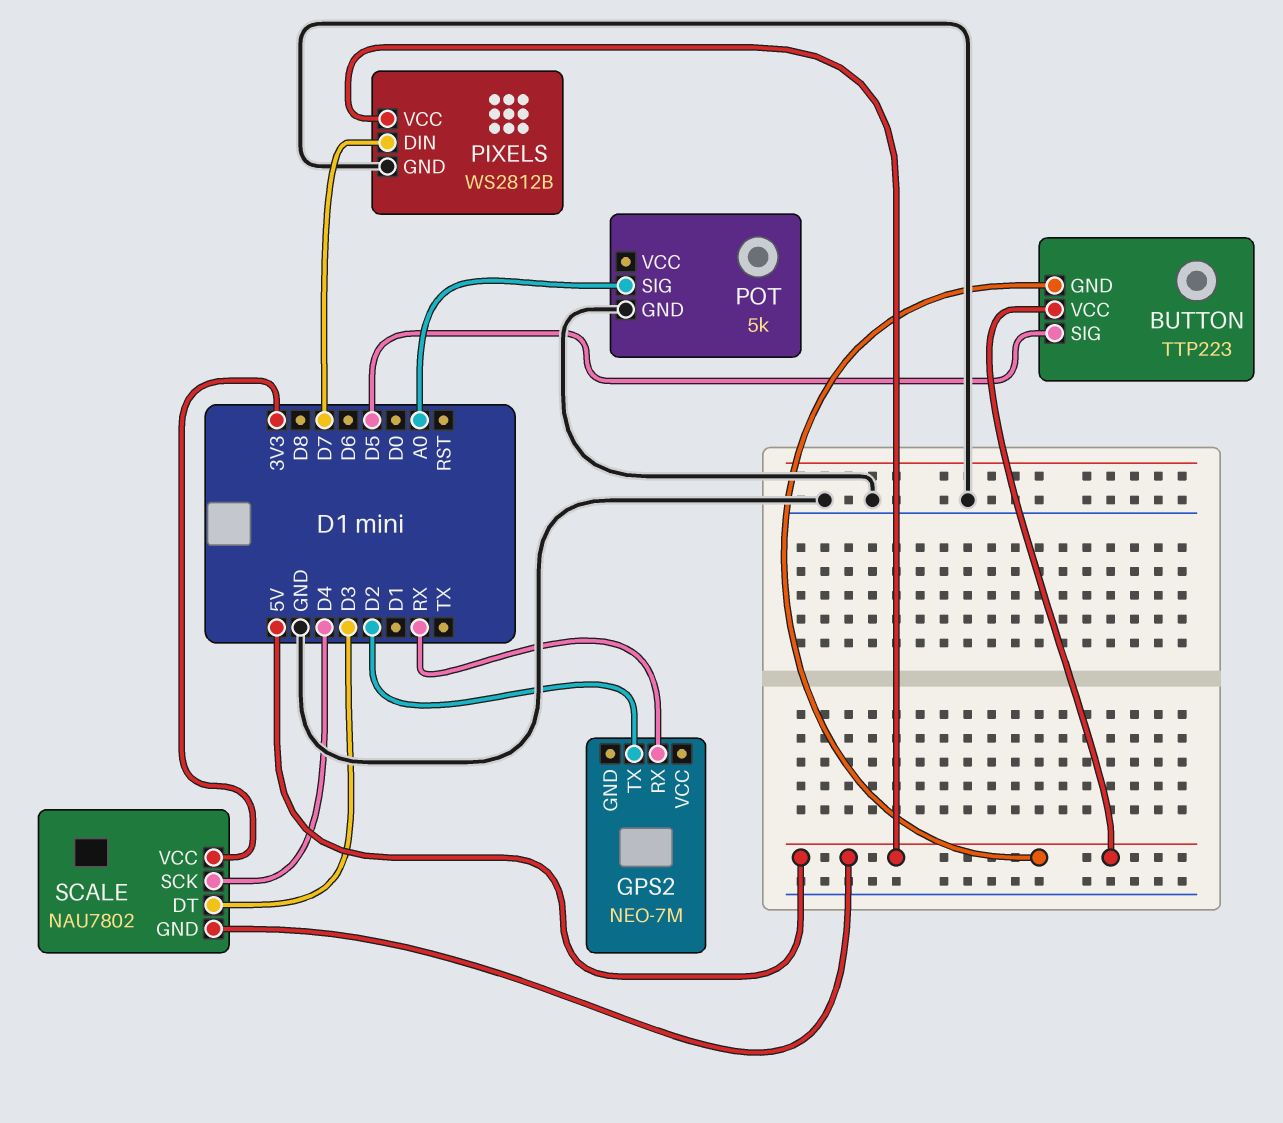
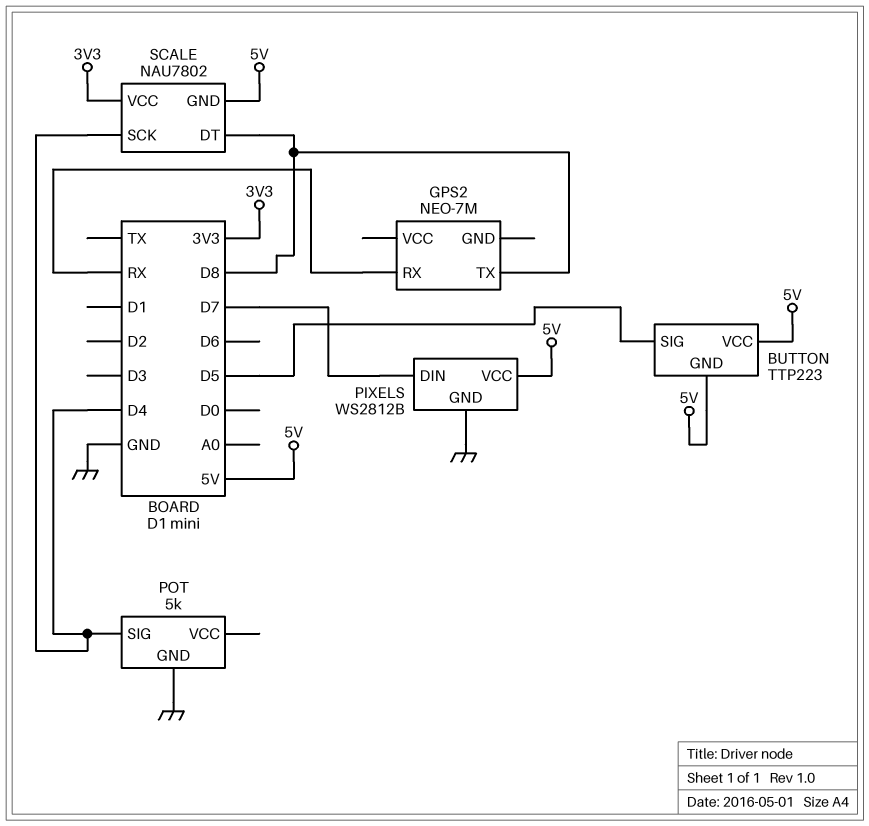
GPS2 pin TX: D2 -> D8
POT pin SIG: A0 -> D4
SCALE pin DT: D3 -> D8

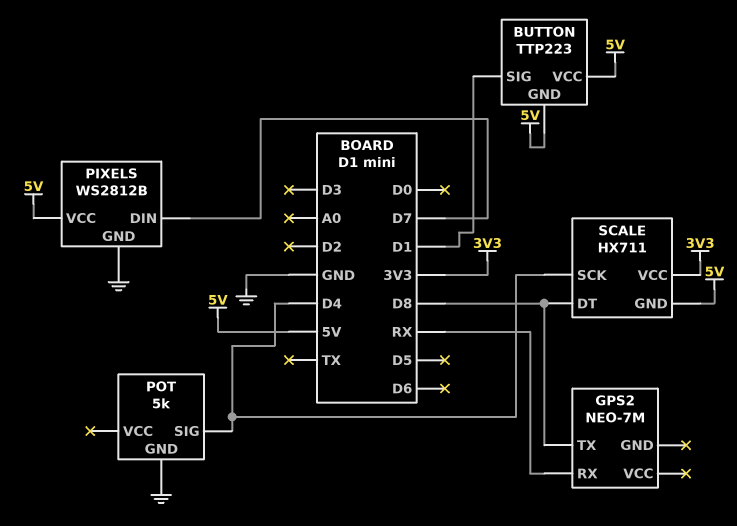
BUTTON pin SIG: D5 -> D1
SCALE: NAU7802 -> HX711

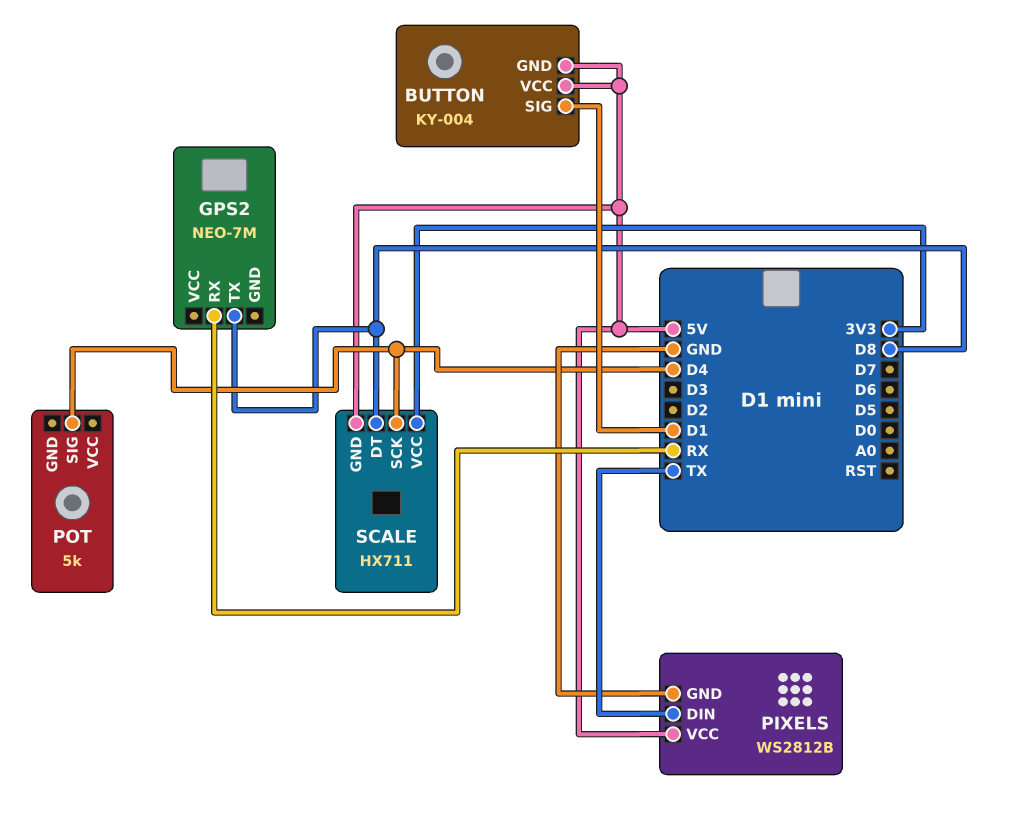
BUTTON: TTP223 -> KY-004
PIXELS pin DIN: D7 -> TX
POT pin GND: GND -> none

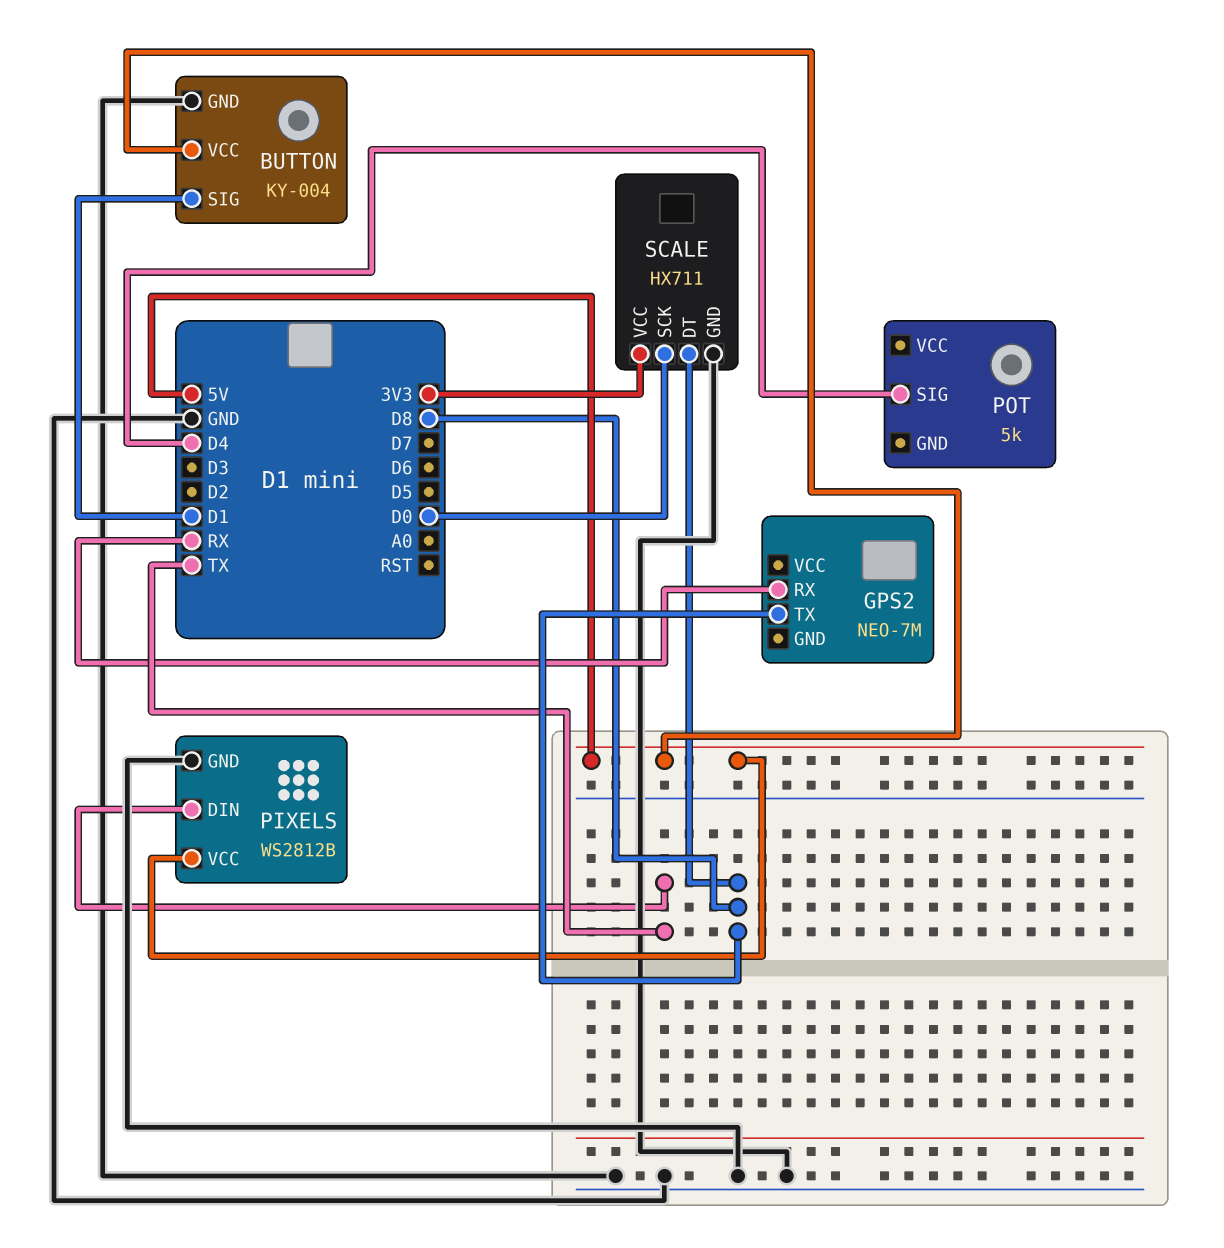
BUTTON pin GND: 5V -> GND
SCALE pin GND: 5V -> GND
SCALE pin SCK: D4 -> D0

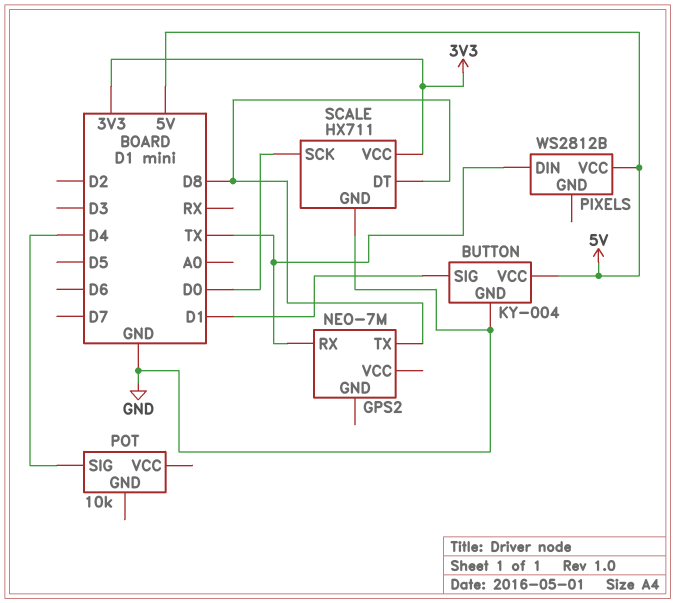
GPS2 pin RX: RX -> TX
PIXELS pin GND: GND -> none
POT: 5k -> 10k

